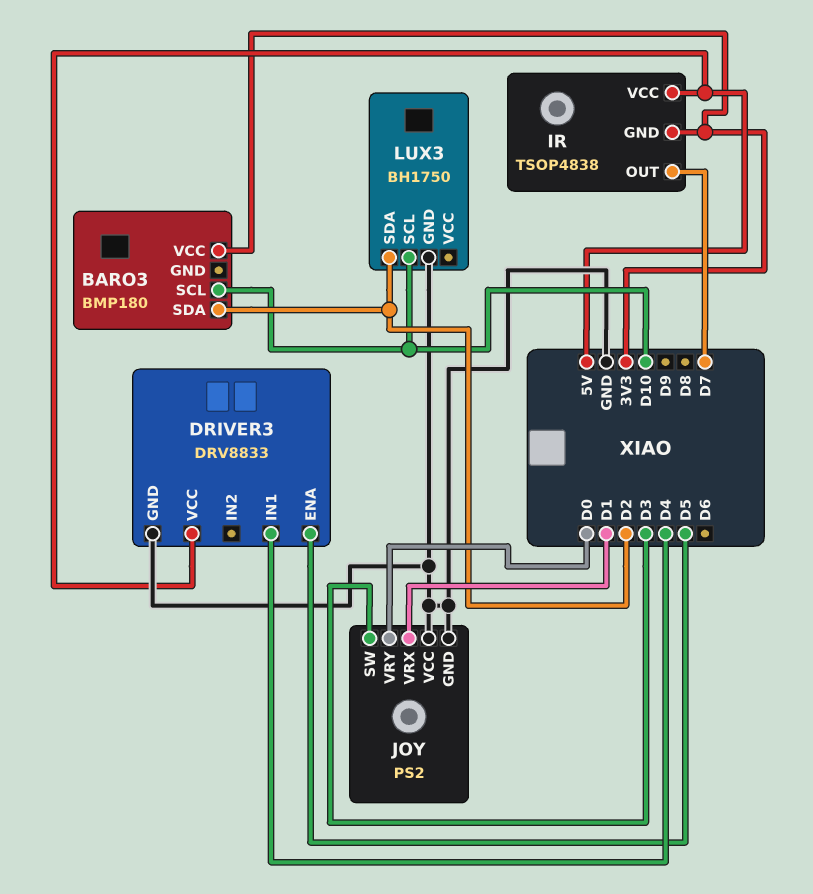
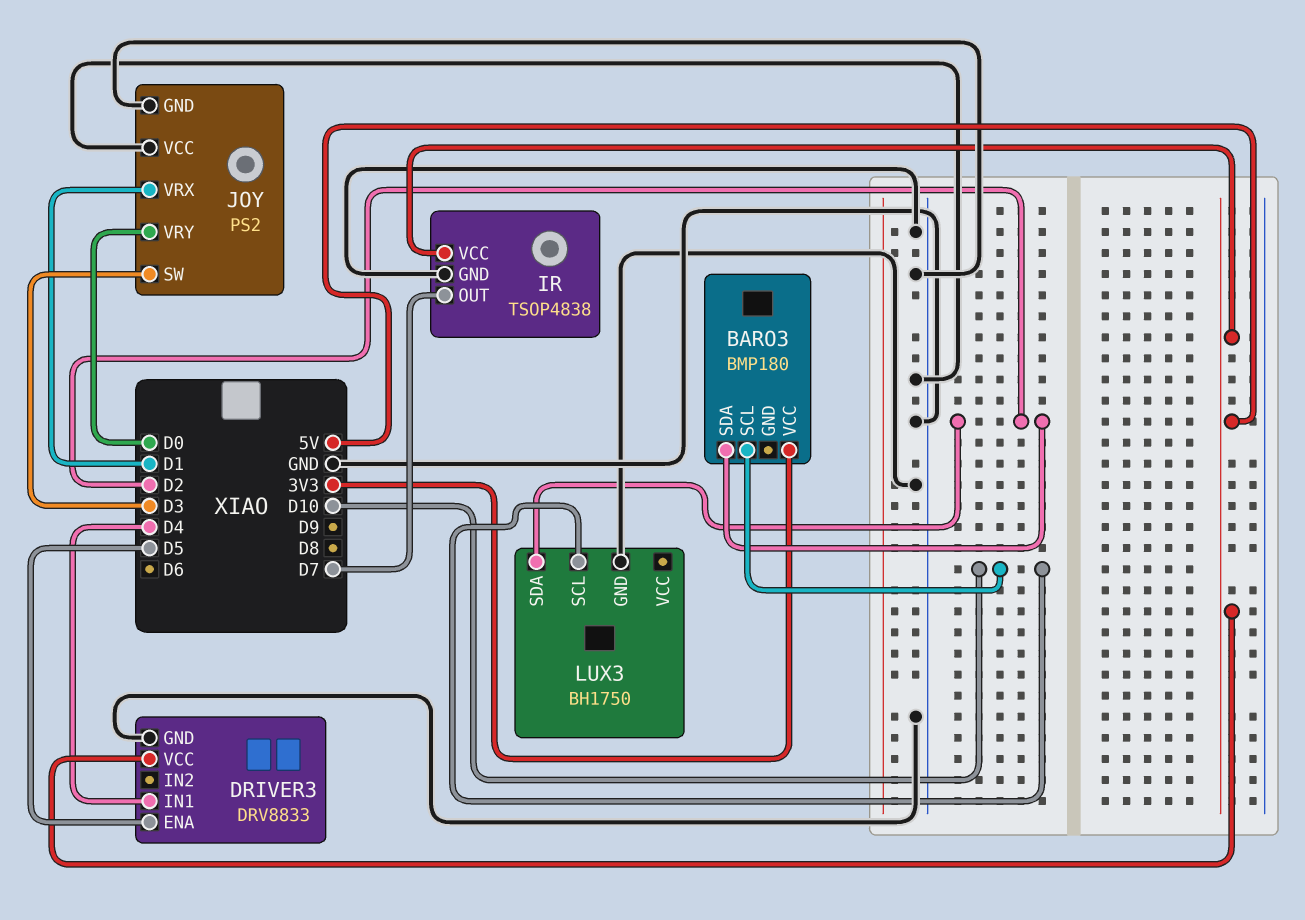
IR pin GND: 3V3 -> GND

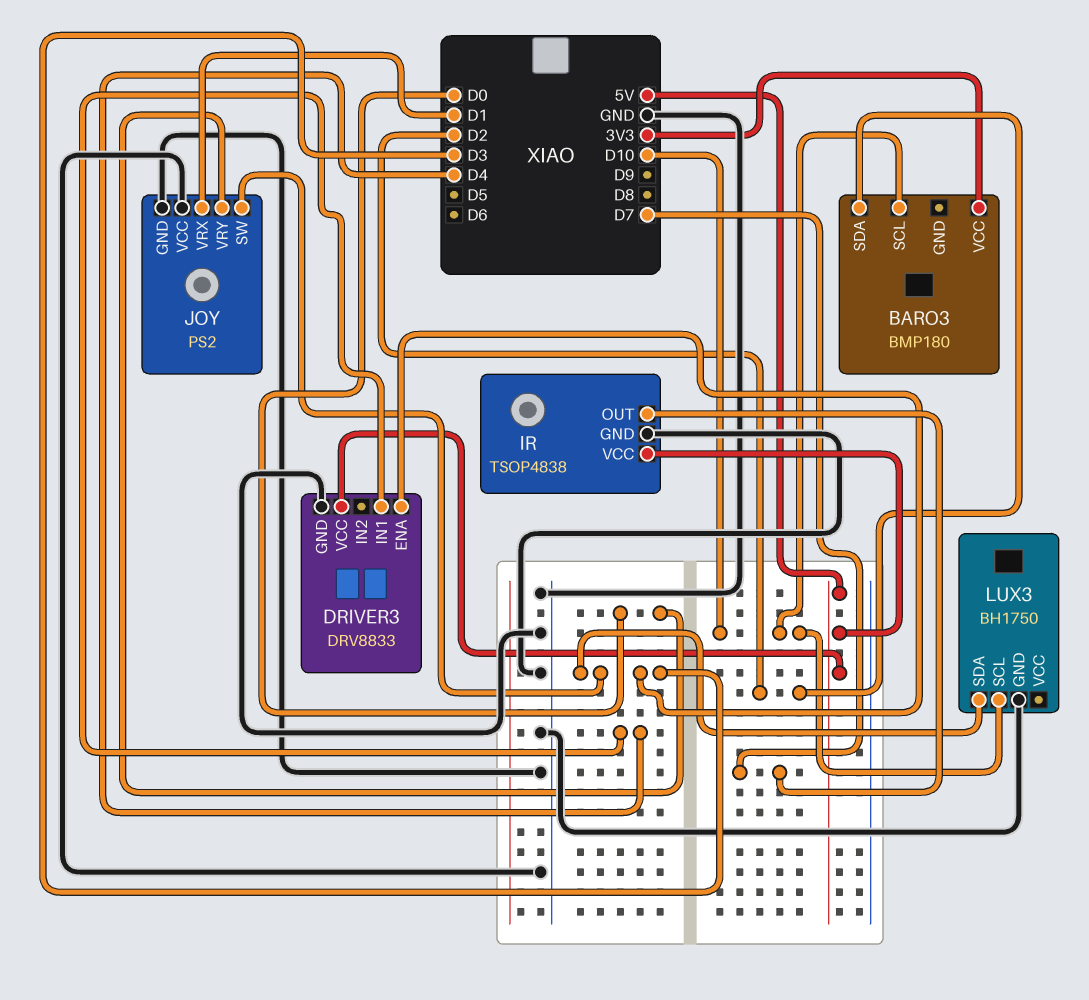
DRIVER3 pin ENA: D5 -> D3
LUX3 pin SDA: D2 -> D3

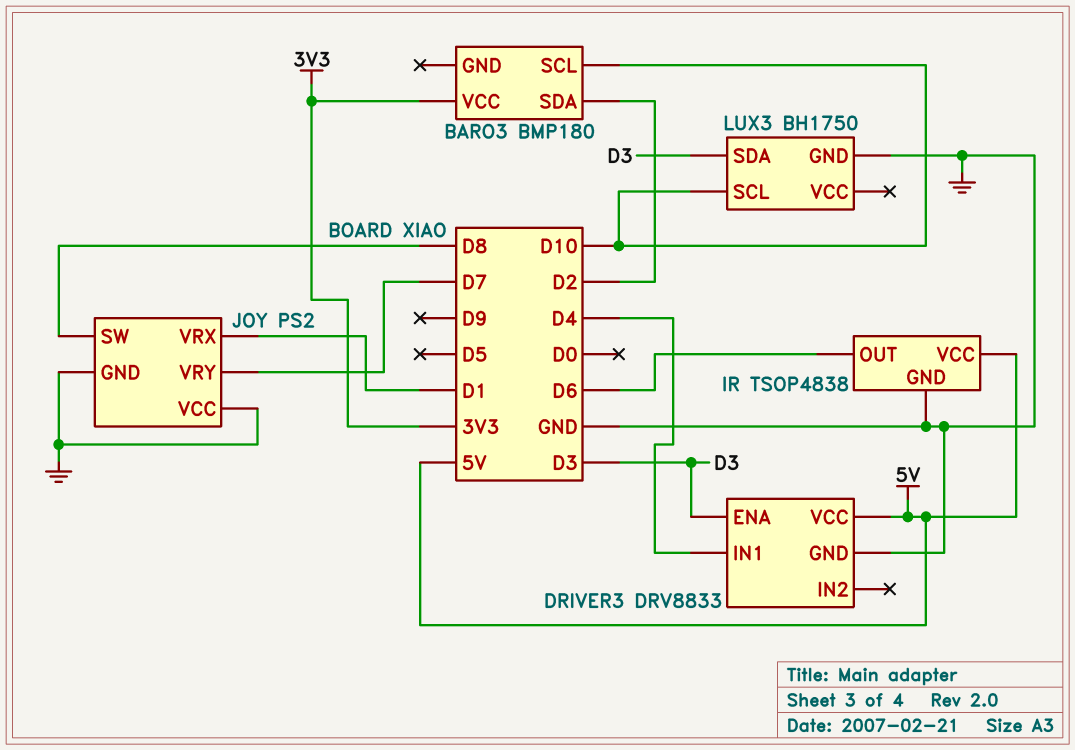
IR pin OUT: D7 -> D6
JOY pin SW: D3 -> D8
JOY pin VRY: D0 -> D7

